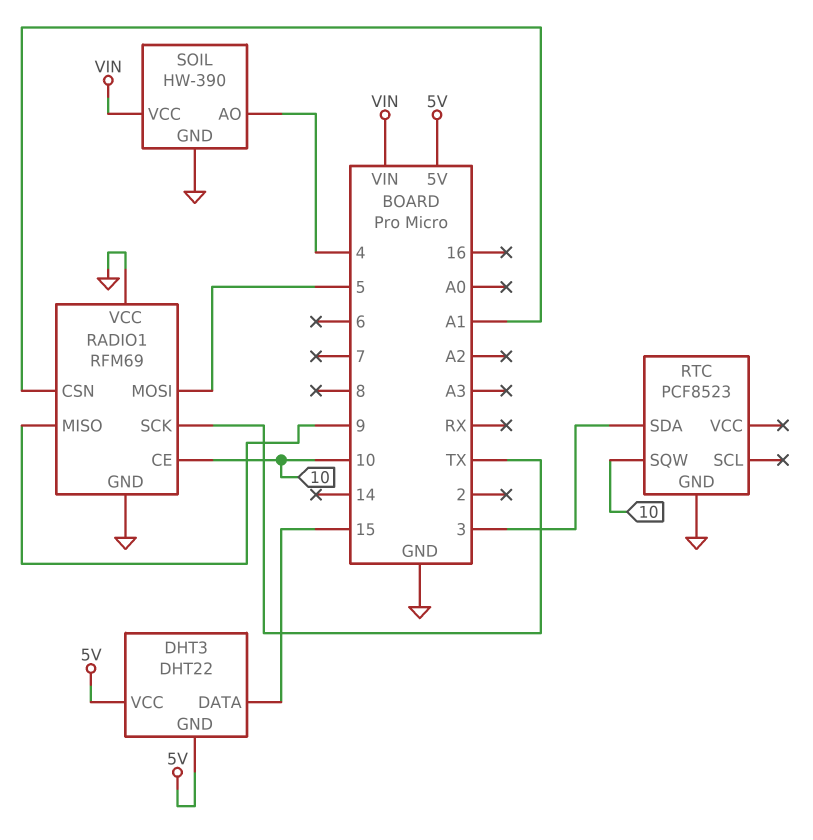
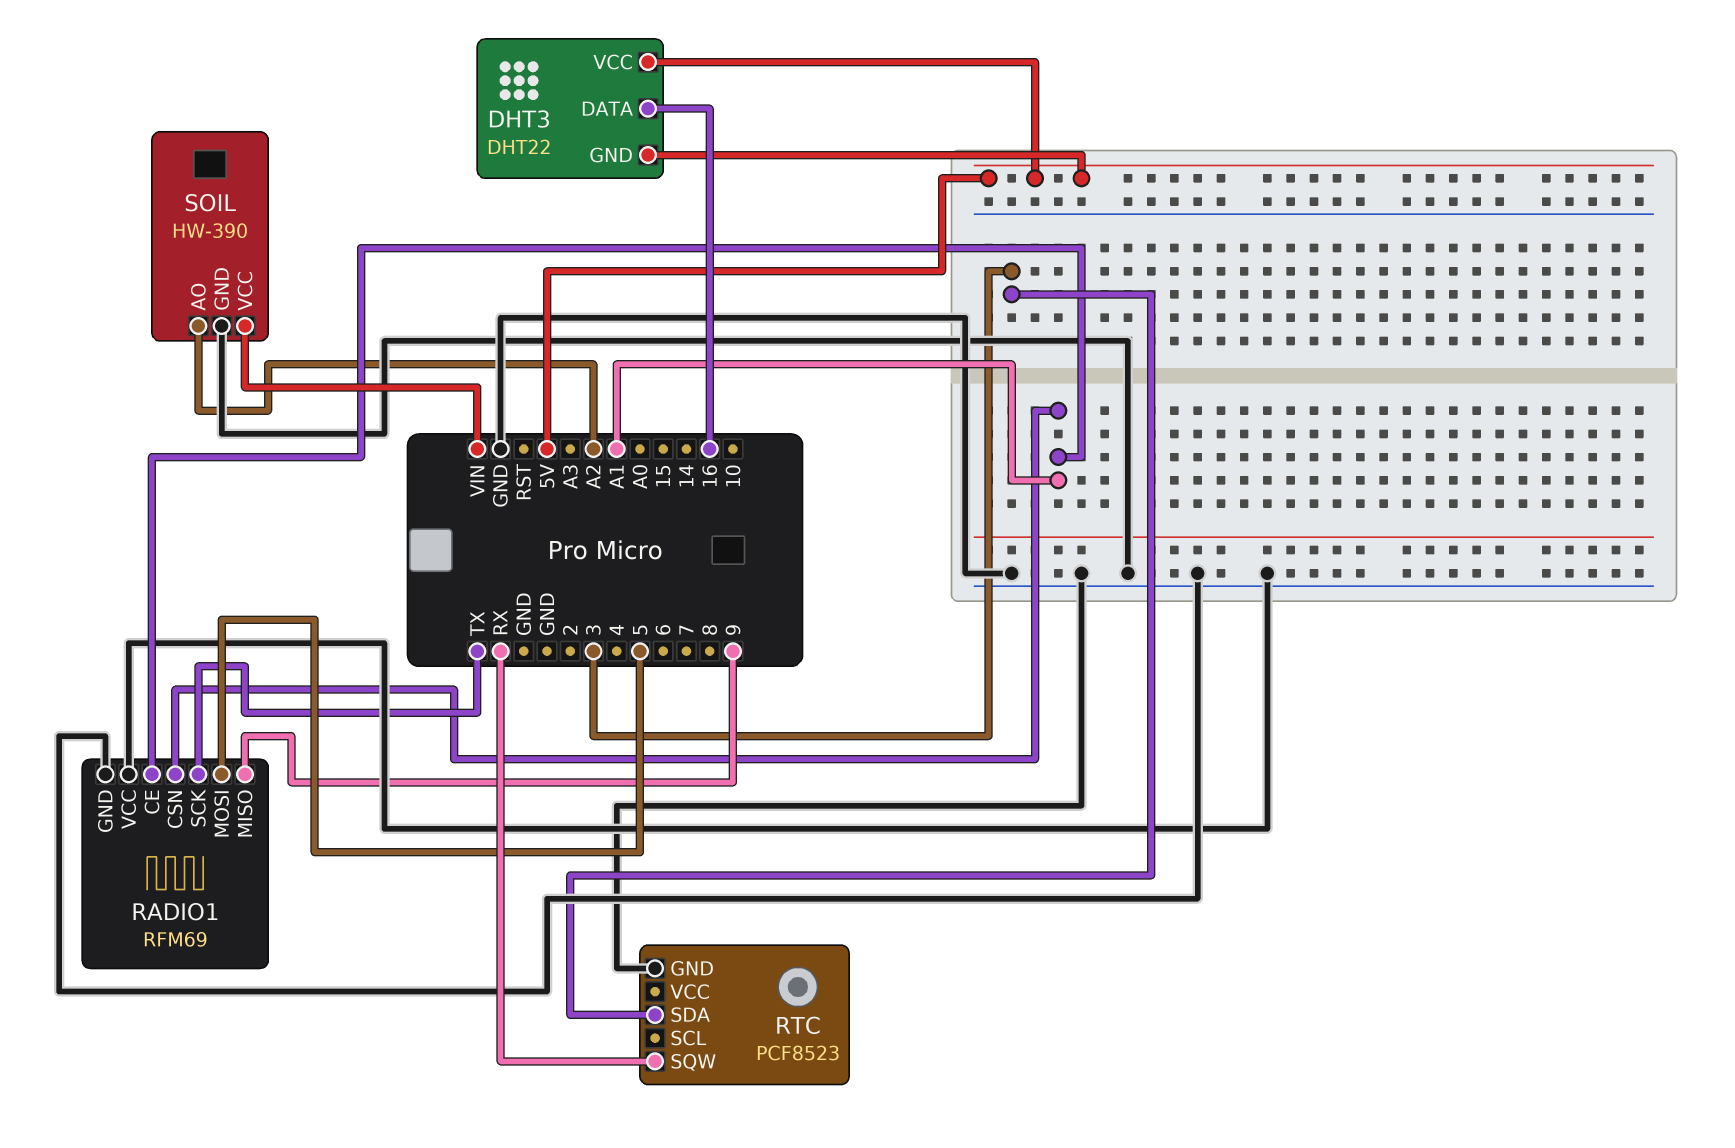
DHT3 pin DATA: 15 -> 16
RADIO1 pin CE: 10 -> A1
RTC pin SQW: 10 -> RX
SOIL pin AO: 4 -> A2

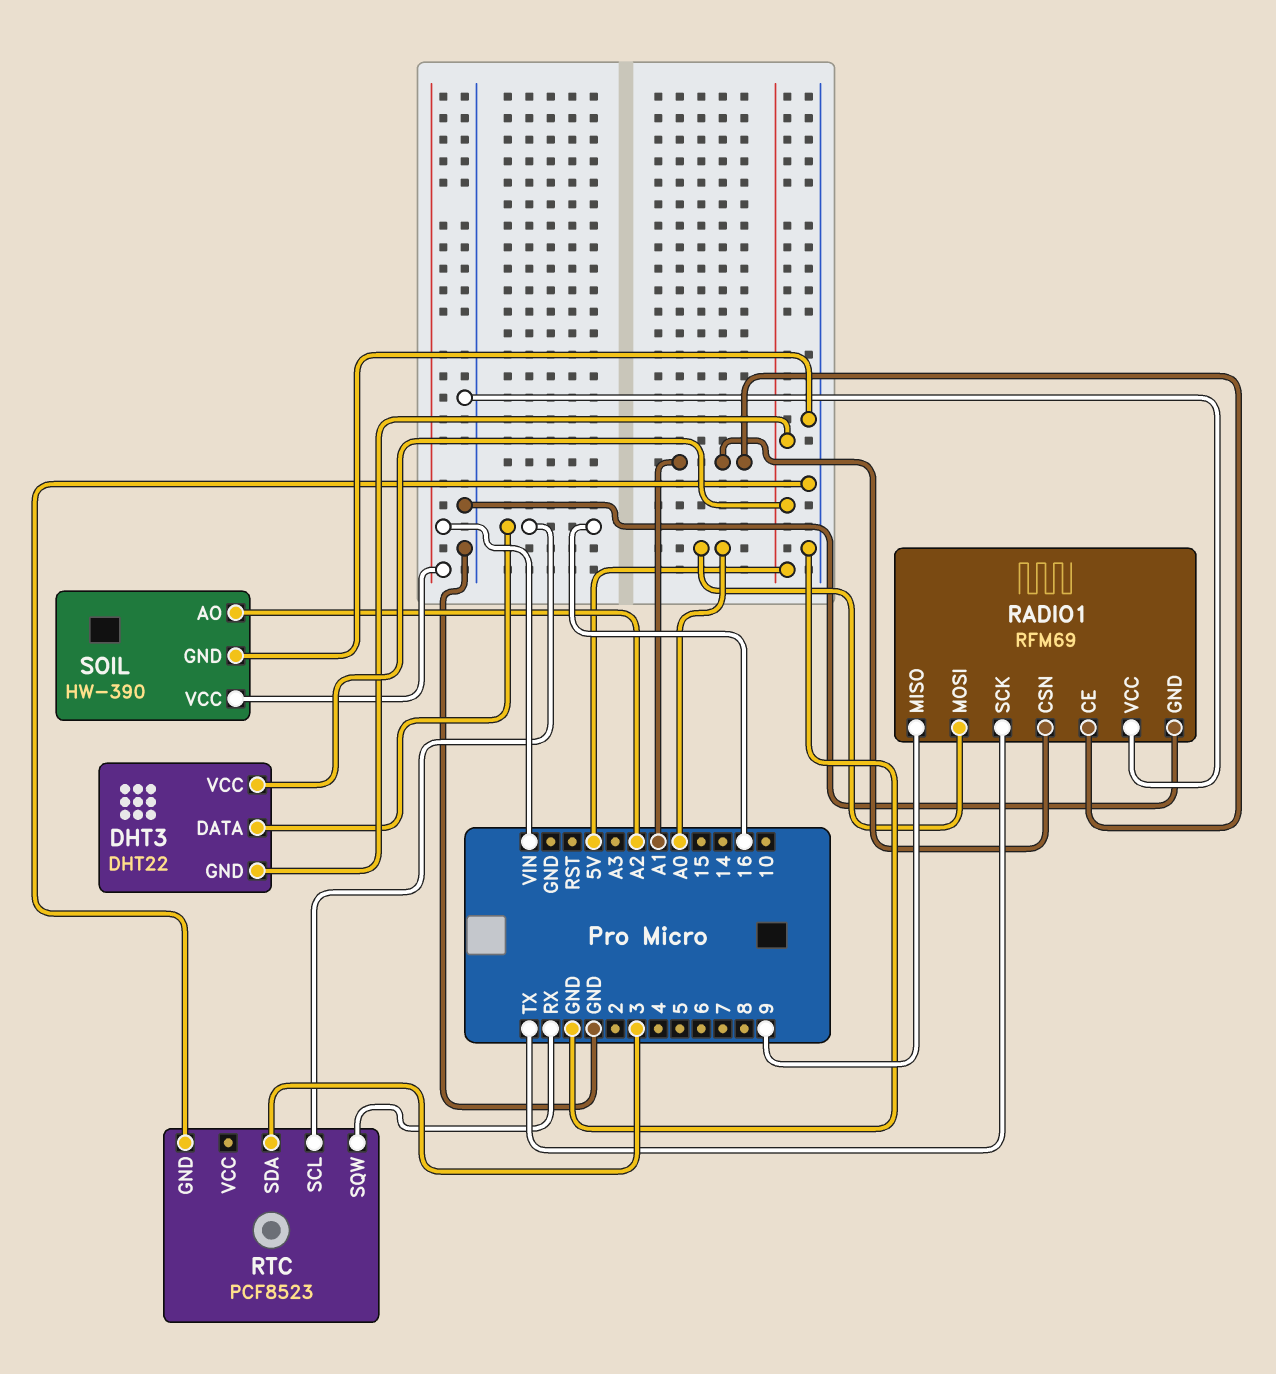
RADIO1 pin MOSI: 5 -> A0
RTC pin SCL: none -> 16

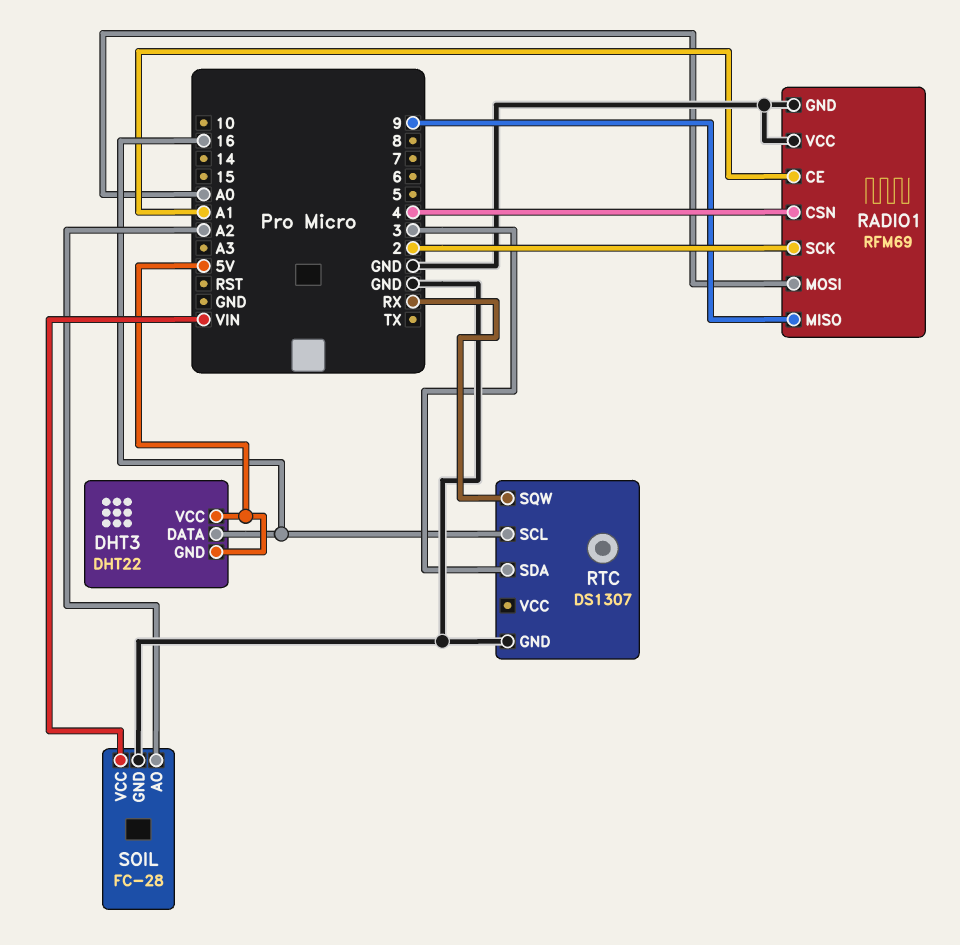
RADIO1 pin CSN: A1 -> 4
RADIO1 pin SCK: TX -> 2
RTC: PCF8523 -> DS1307
SOIL: HW-390 -> FC-28

